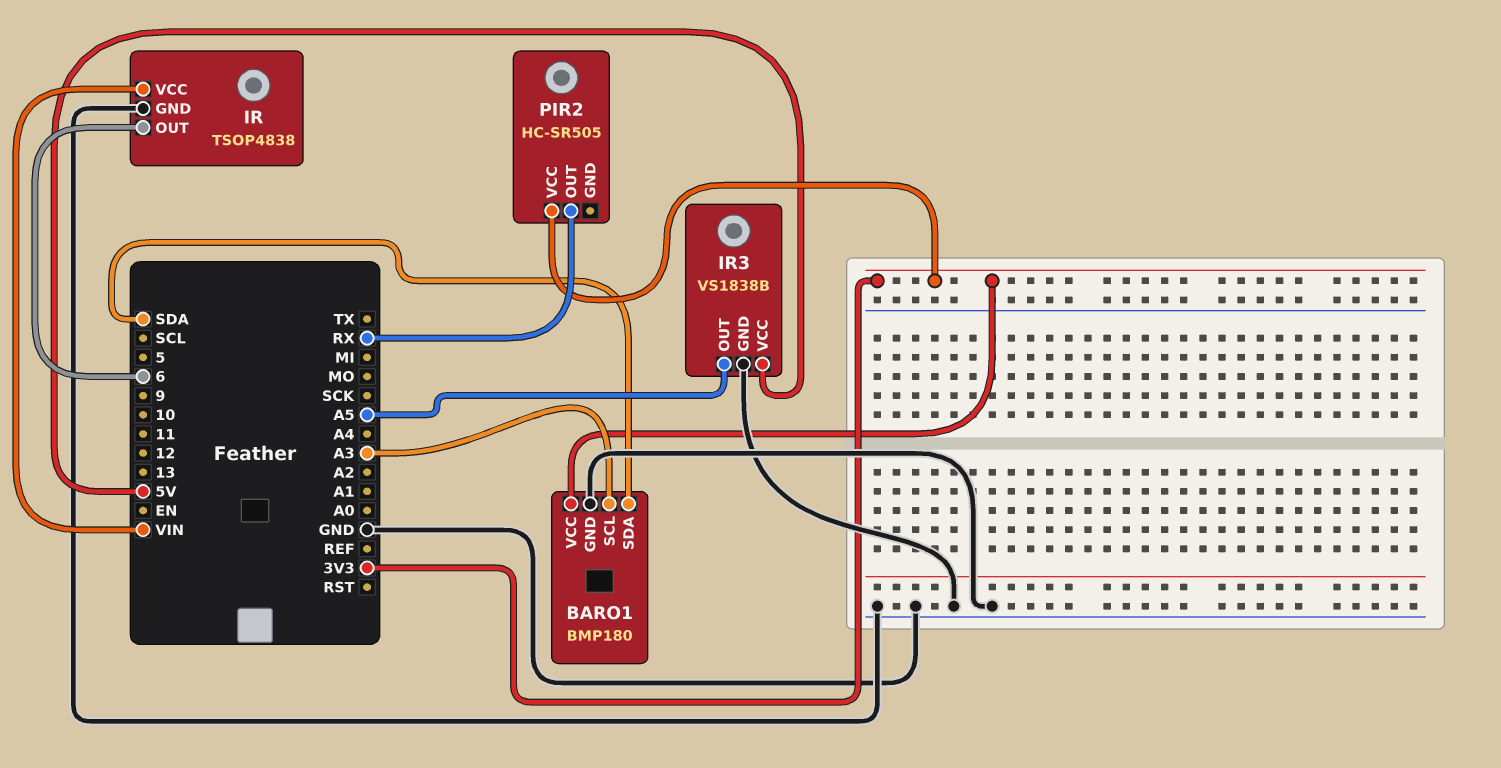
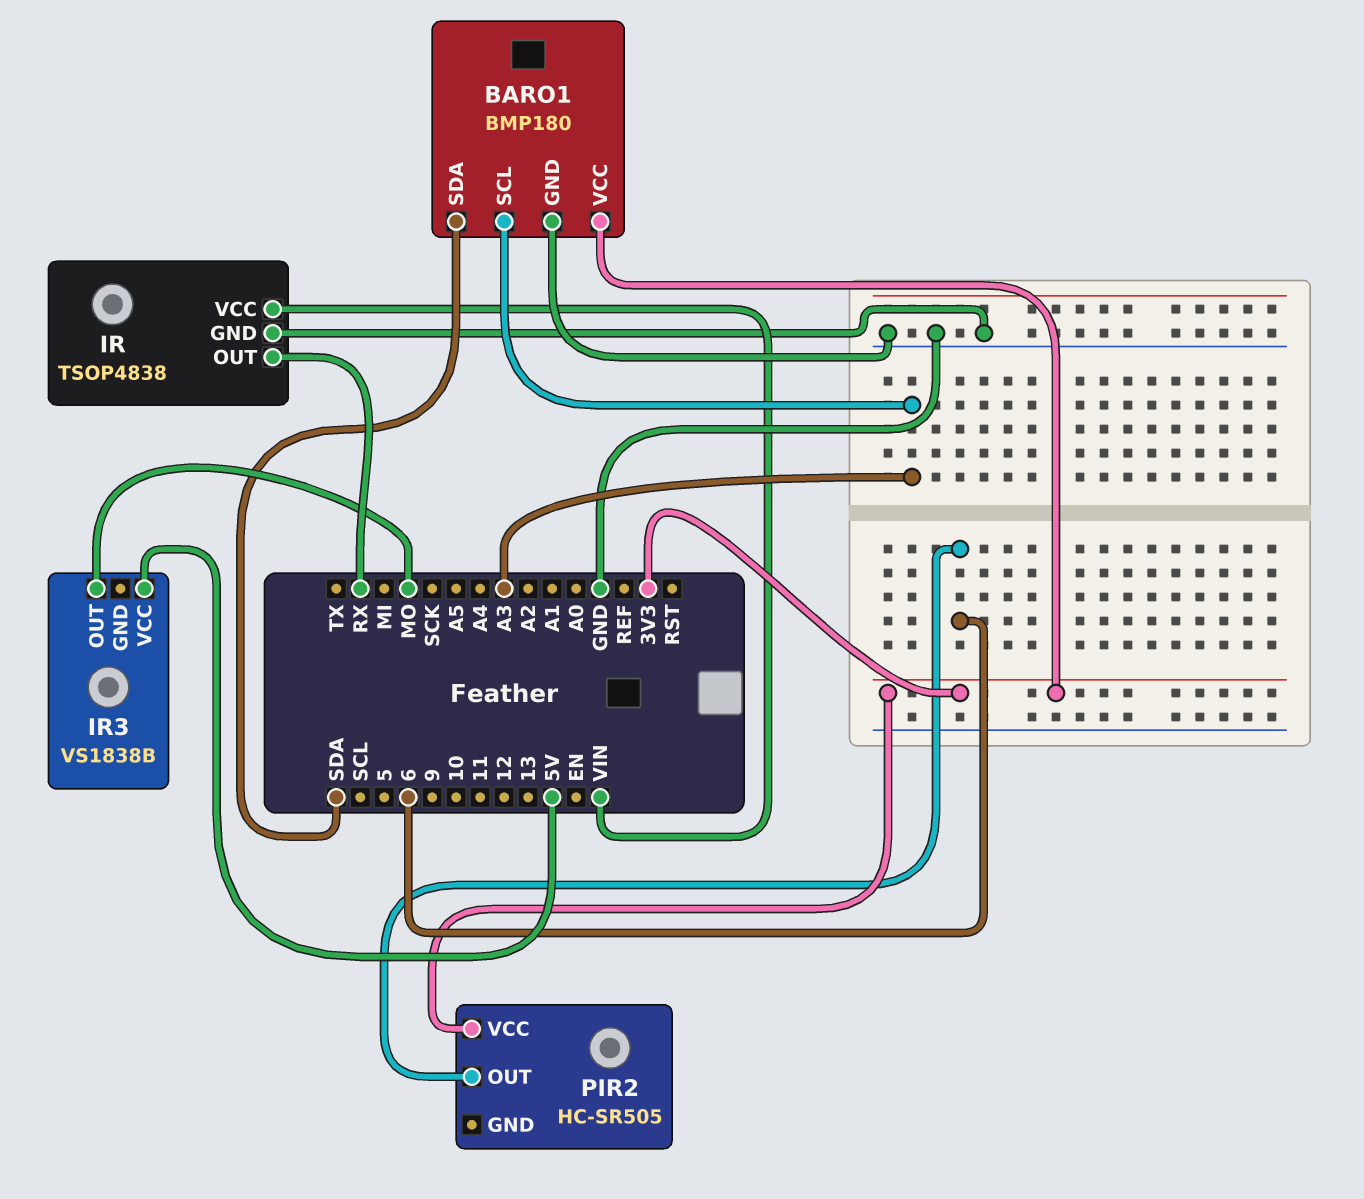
IR pin OUT: 6 -> RX
IR3 pin GND: GND -> none
IR3 pin OUT: A5 -> MO
PIR2 pin OUT: RX -> 6

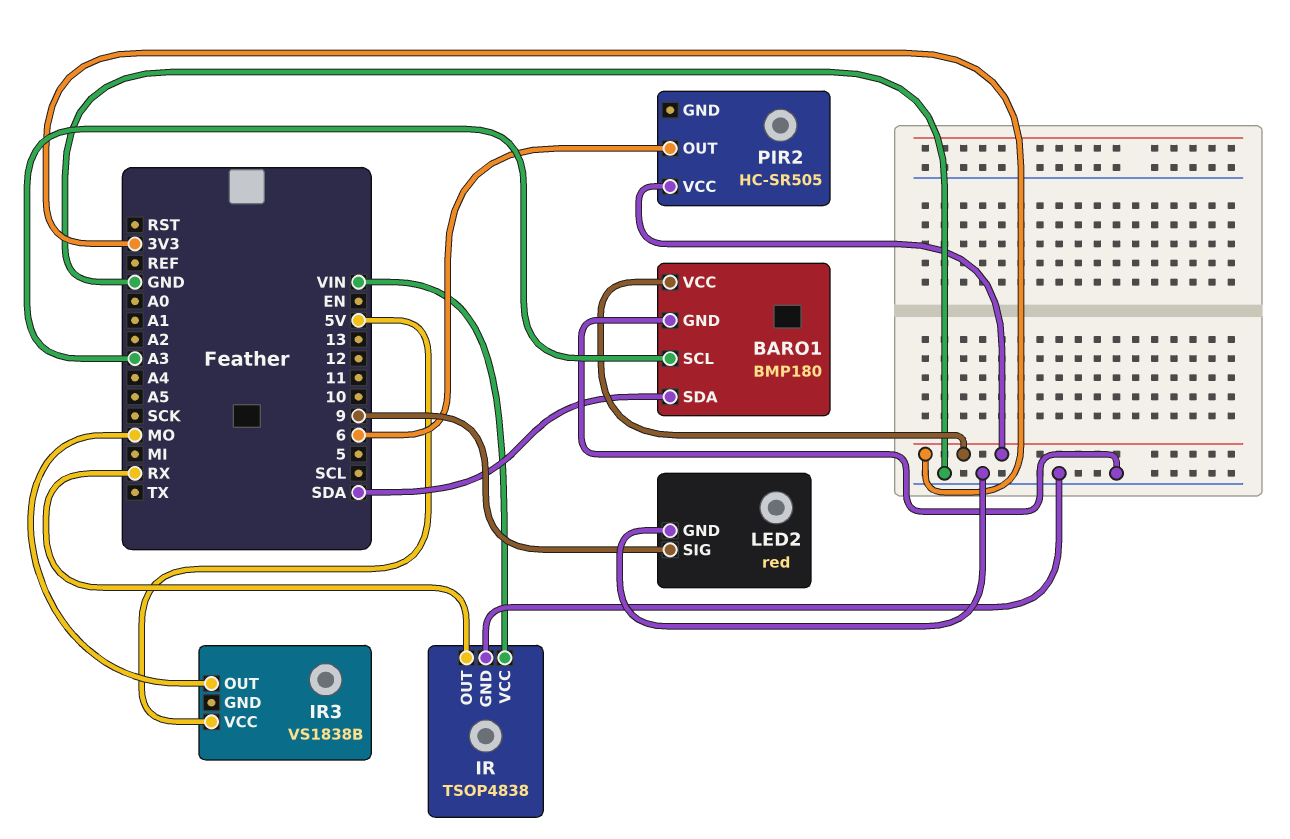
LED2: none -> red
LED2 pin GND: none -> GND
LED2 pin SIG: none -> 9

